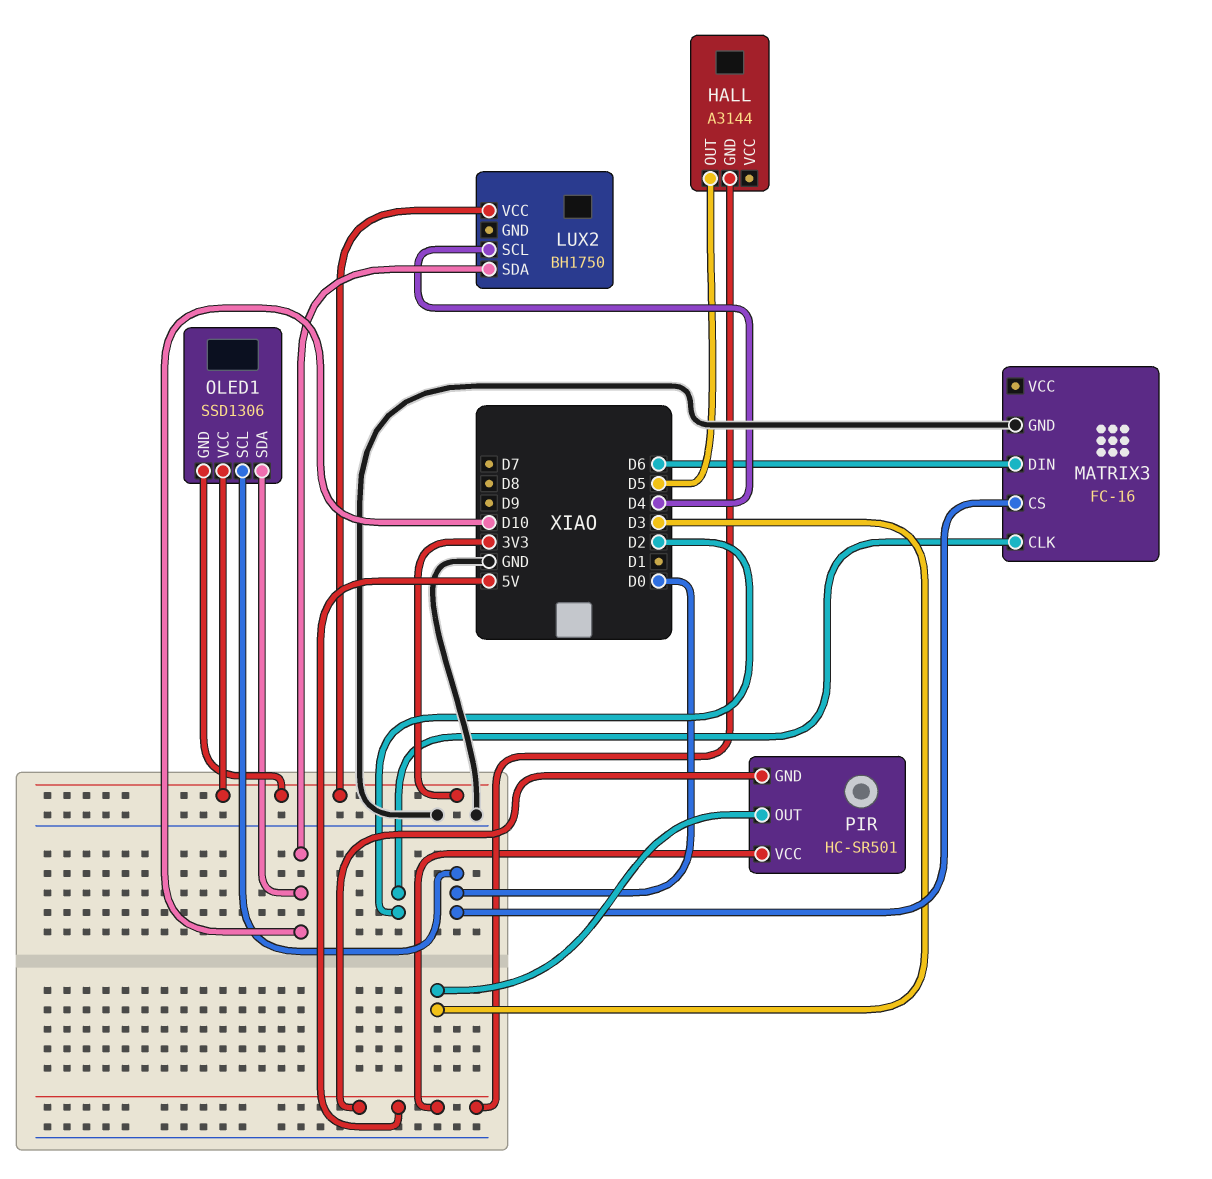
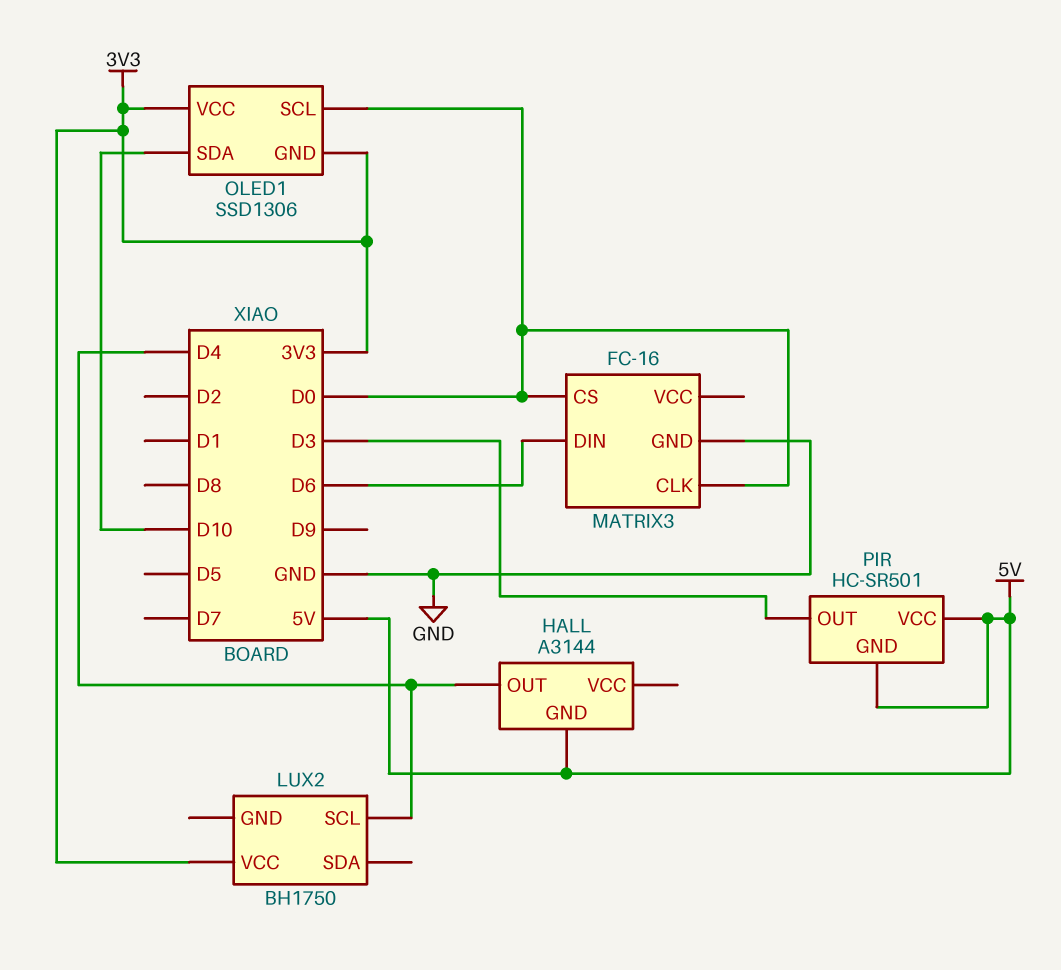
HALL pin OUT: D5 -> D4
LUX2 pin SDA: D10 -> none
MATRIX3 pin CLK: D2 -> D0

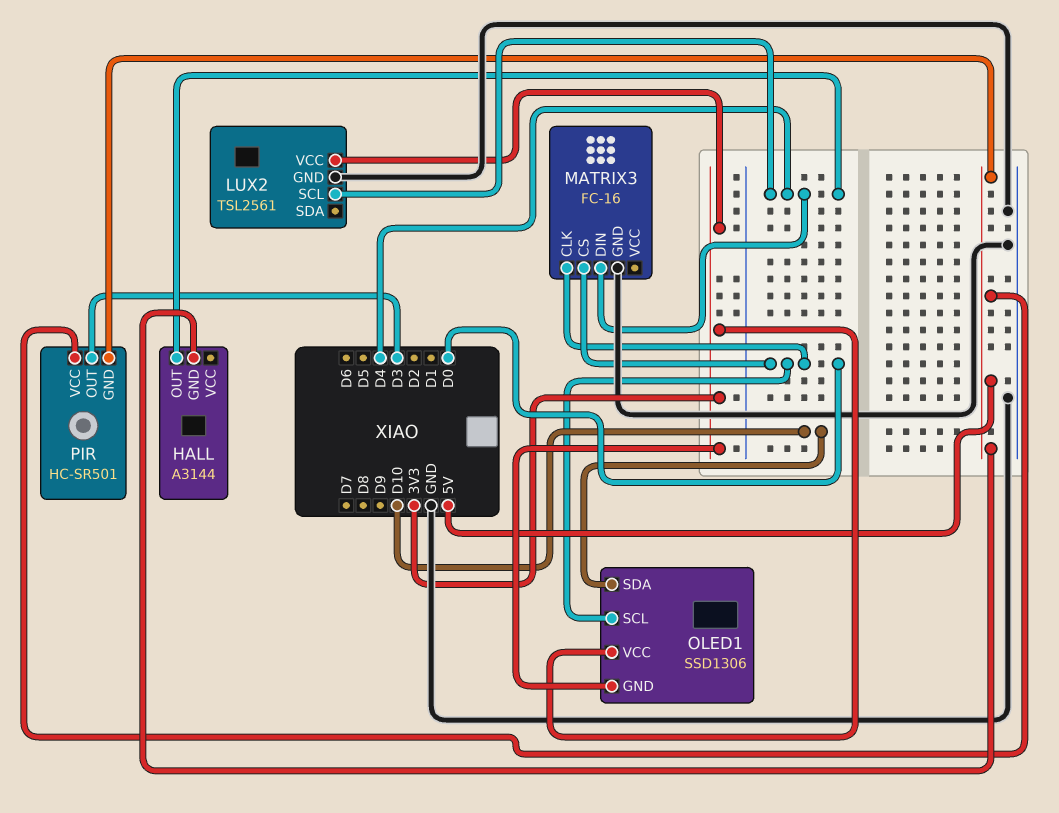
LUX2: BH1750 -> TSL2561
LUX2 pin GND: none -> GND
MATRIX3 pin DIN: D6 -> D4

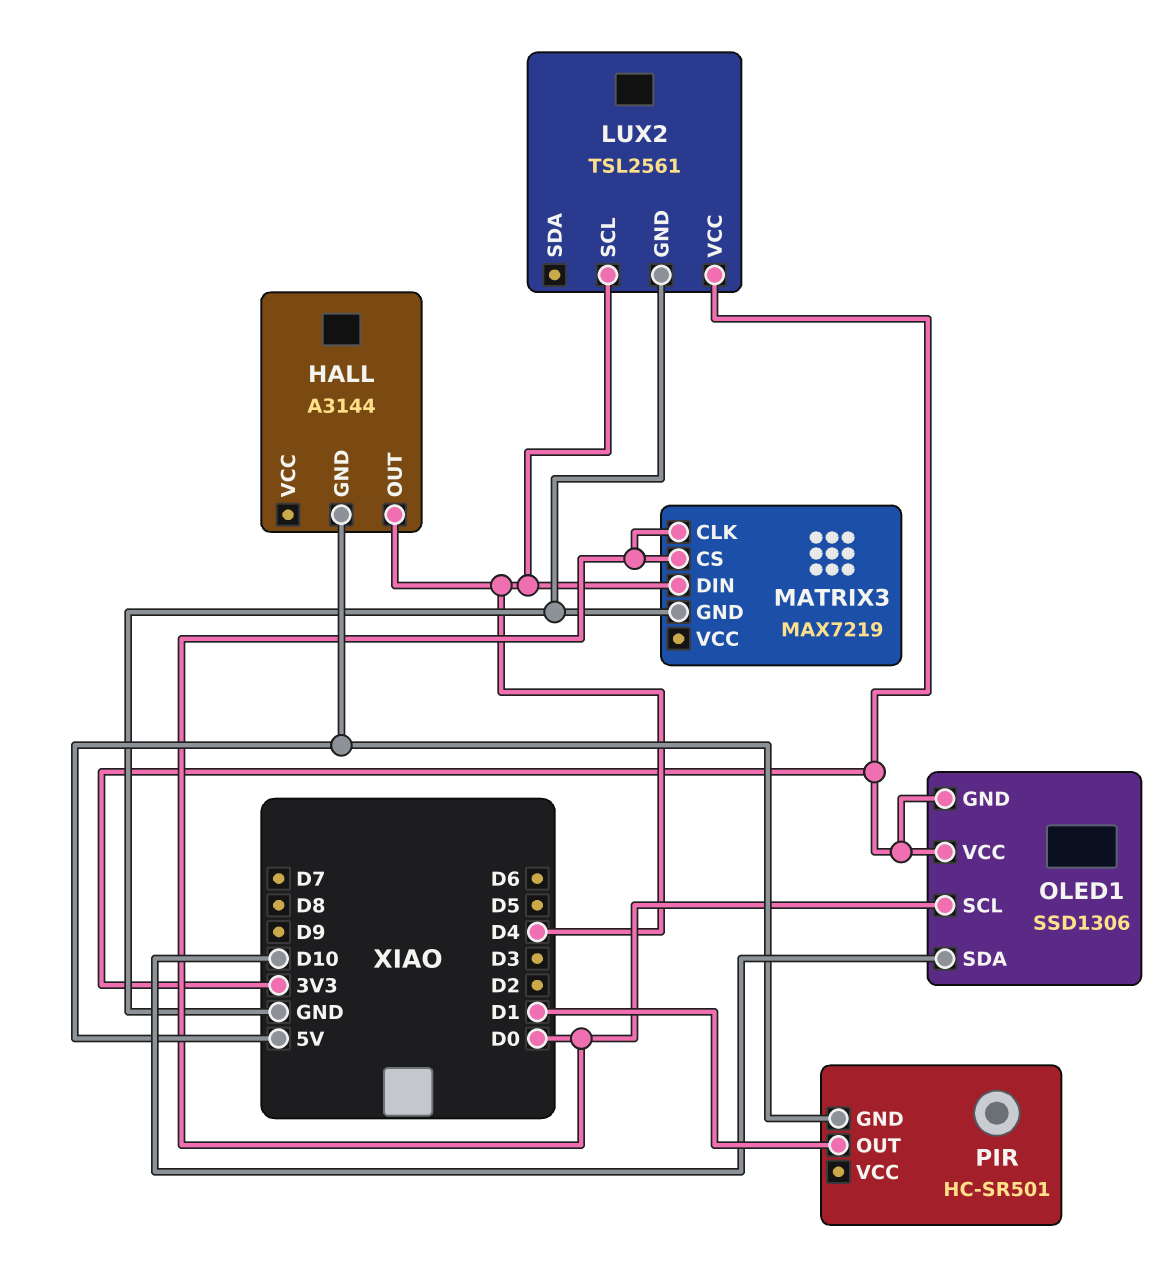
MATRIX3: FC-16 -> MAX7219
PIR pin OUT: D3 -> D1
PIR pin VCC: 5V -> none

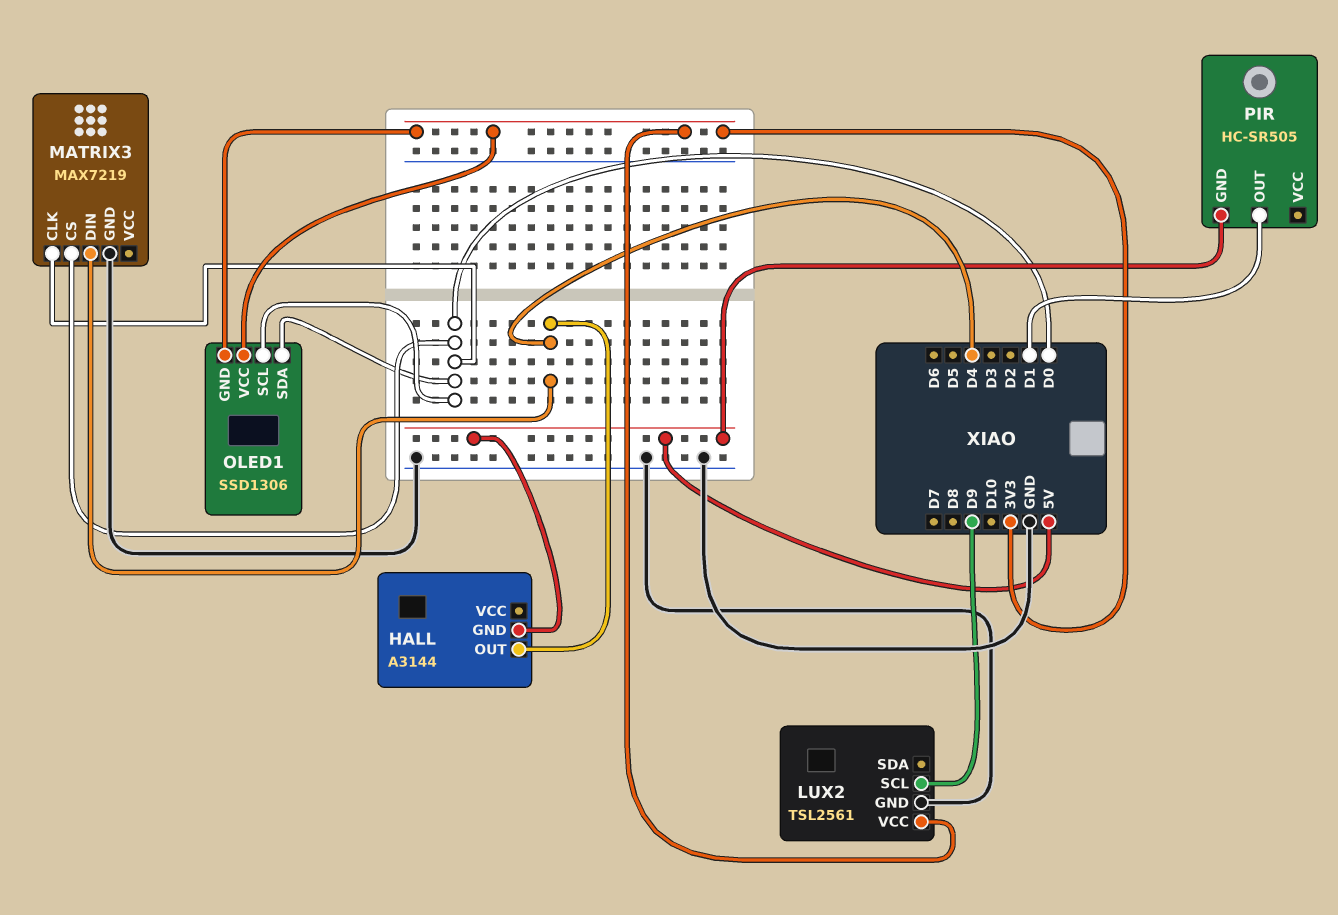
LUX2 pin SCL: D4 -> D9
OLED1 pin SDA: D10 -> D0
PIR: HC-SR501 -> HC-SR505

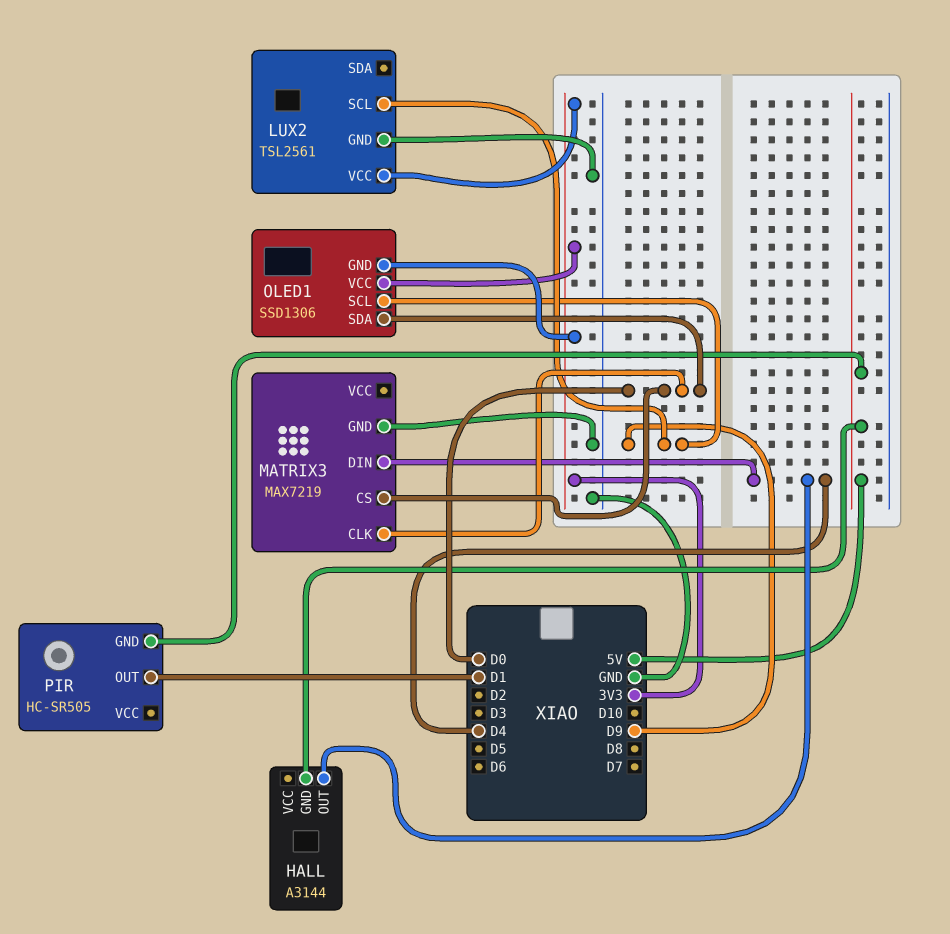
OLED1 pin SCL: D0 -> D9

